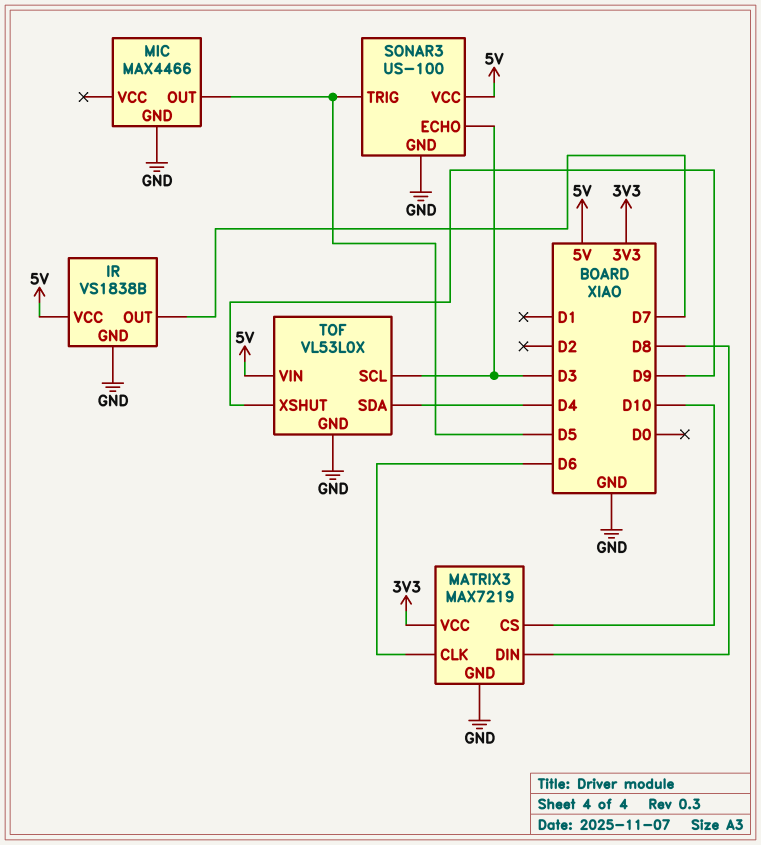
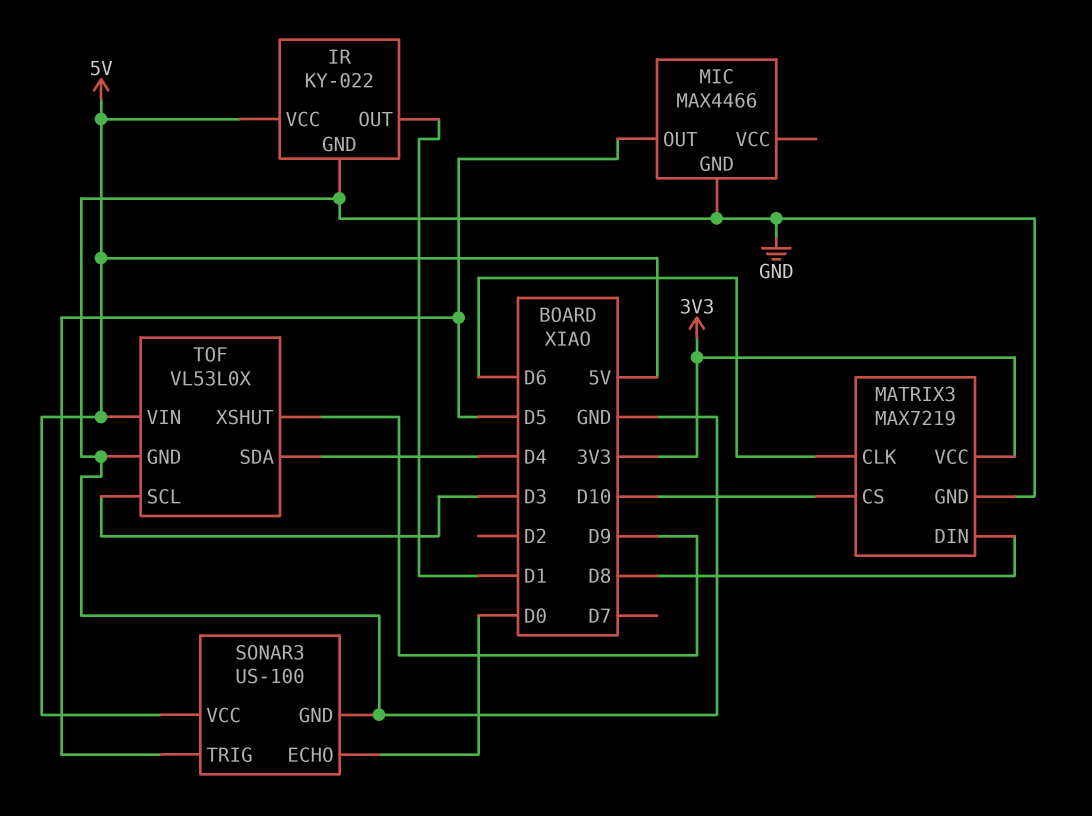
IR: VS1838B -> KY-022
IR pin OUT: D7 -> D1
SONAR3 pin ECHO: D3 -> D0

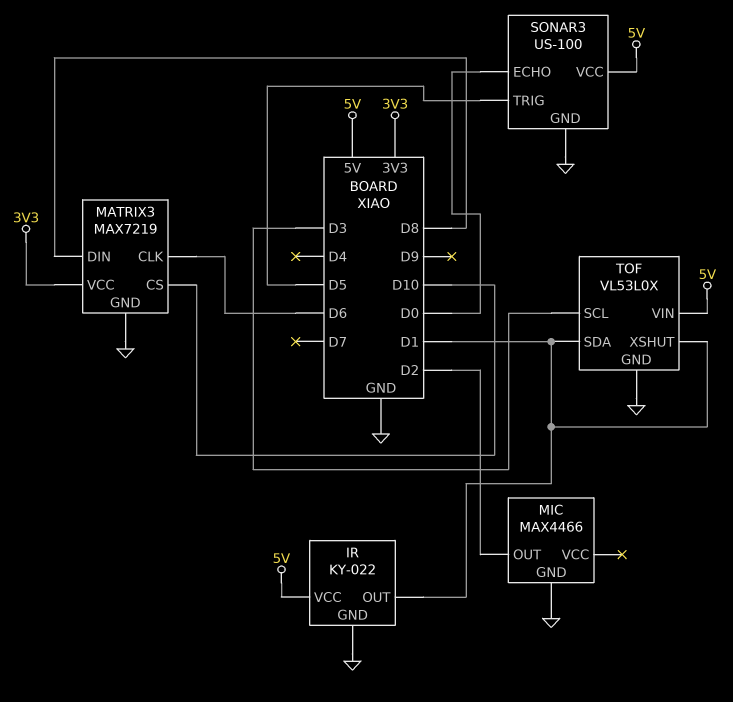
MIC pin OUT: D5 -> D2
TOF pin SDA: D4 -> D1
TOF pin XSHUT: D9 -> D1

